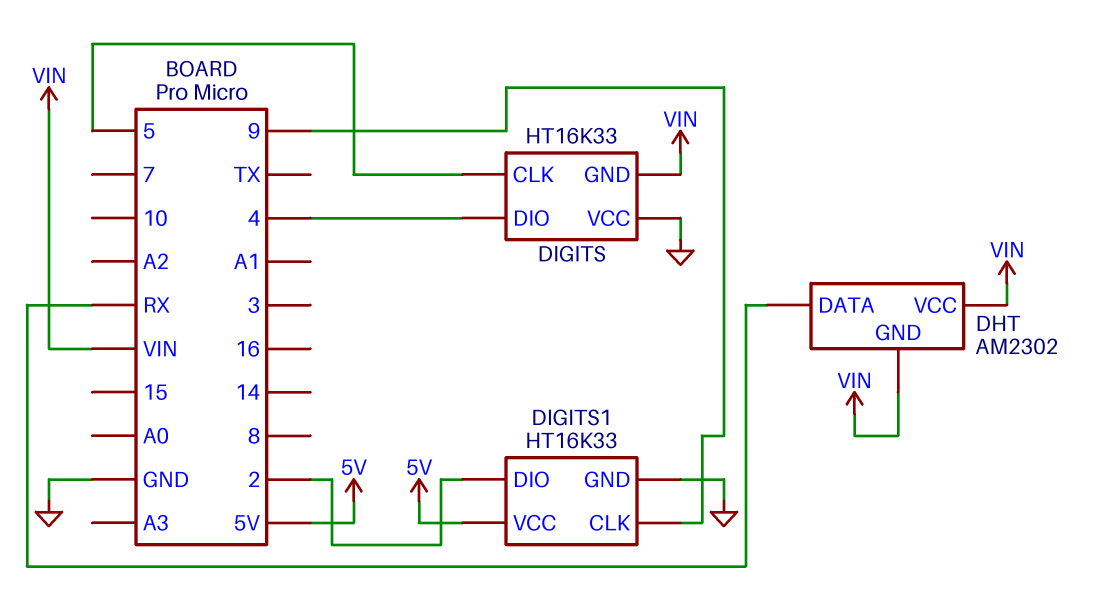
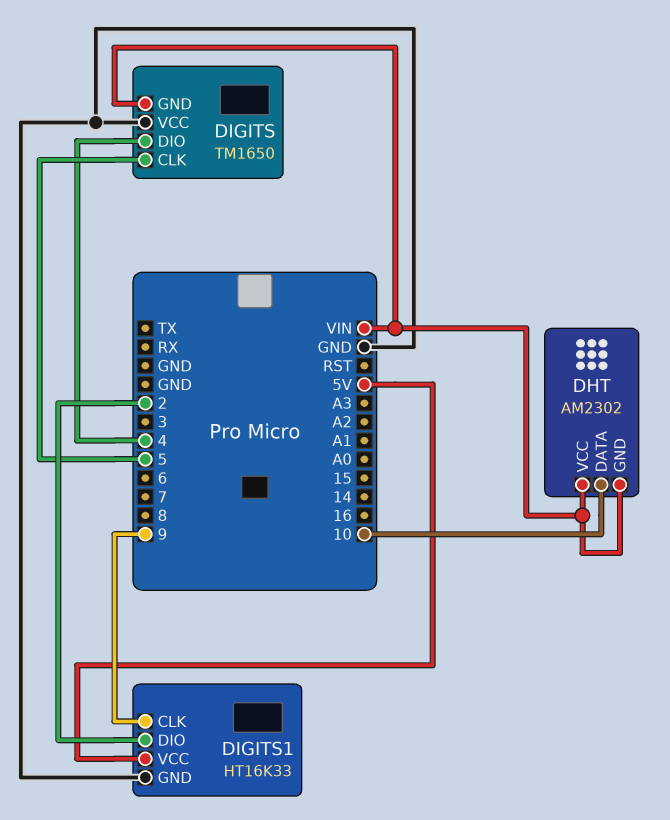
DHT pin DATA: RX -> 10
DIGITS: HT16K33 -> TM1650

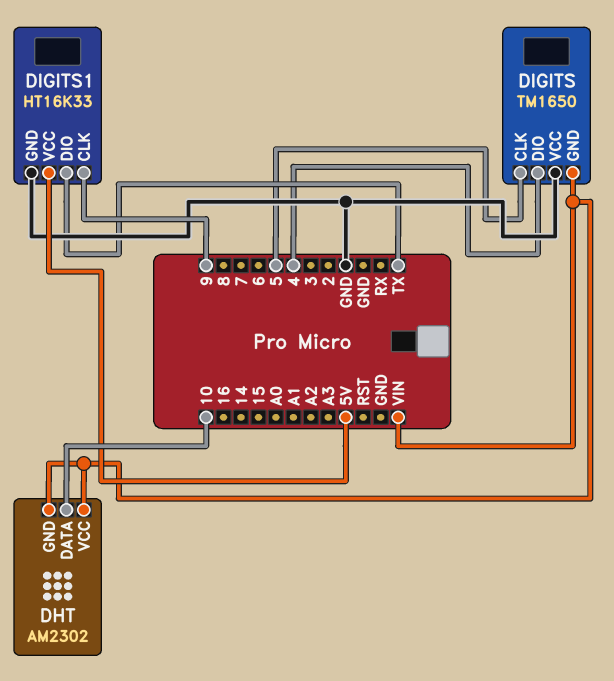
DIGITS1 pin DIO: 2 -> TX

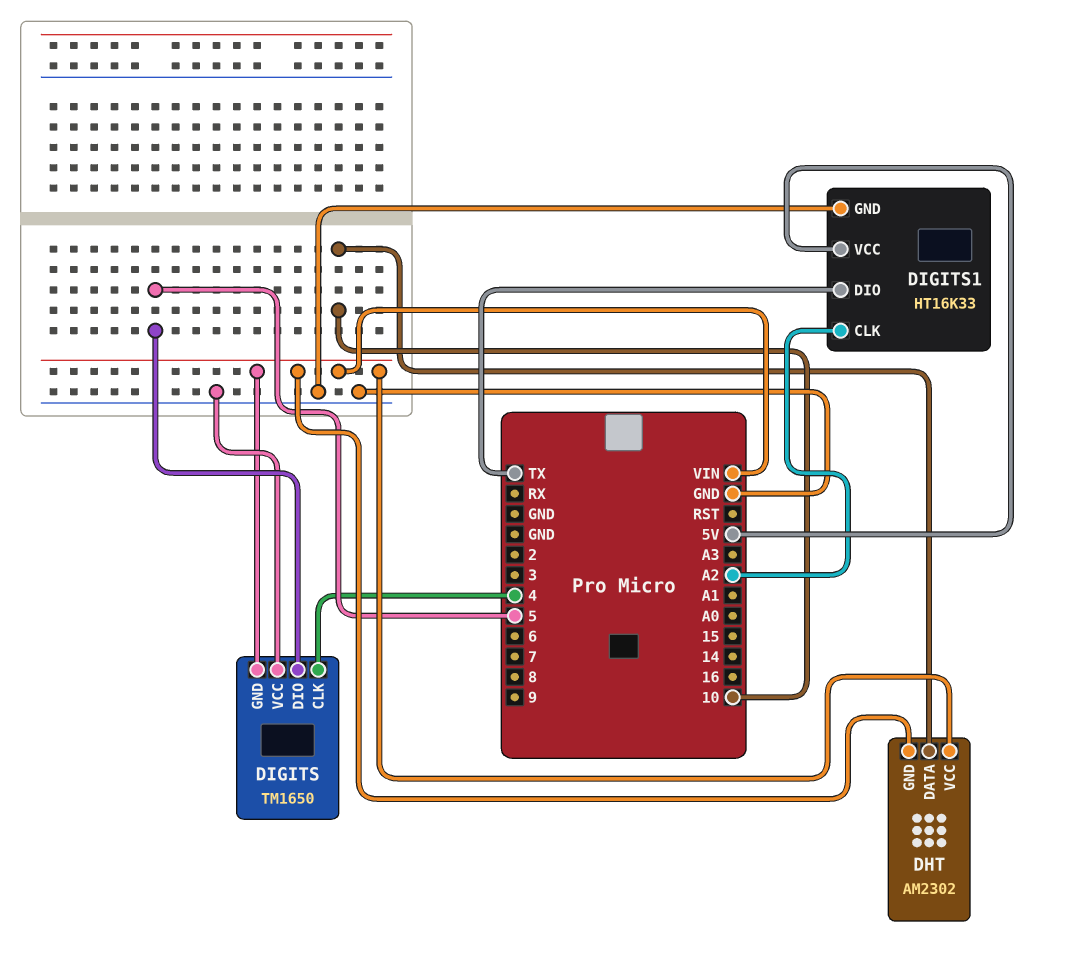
DIGITS pin CLK: 5 -> 4
DIGITS pin DIO: 4 -> 5
DIGITS1 pin CLK: 9 -> A2

